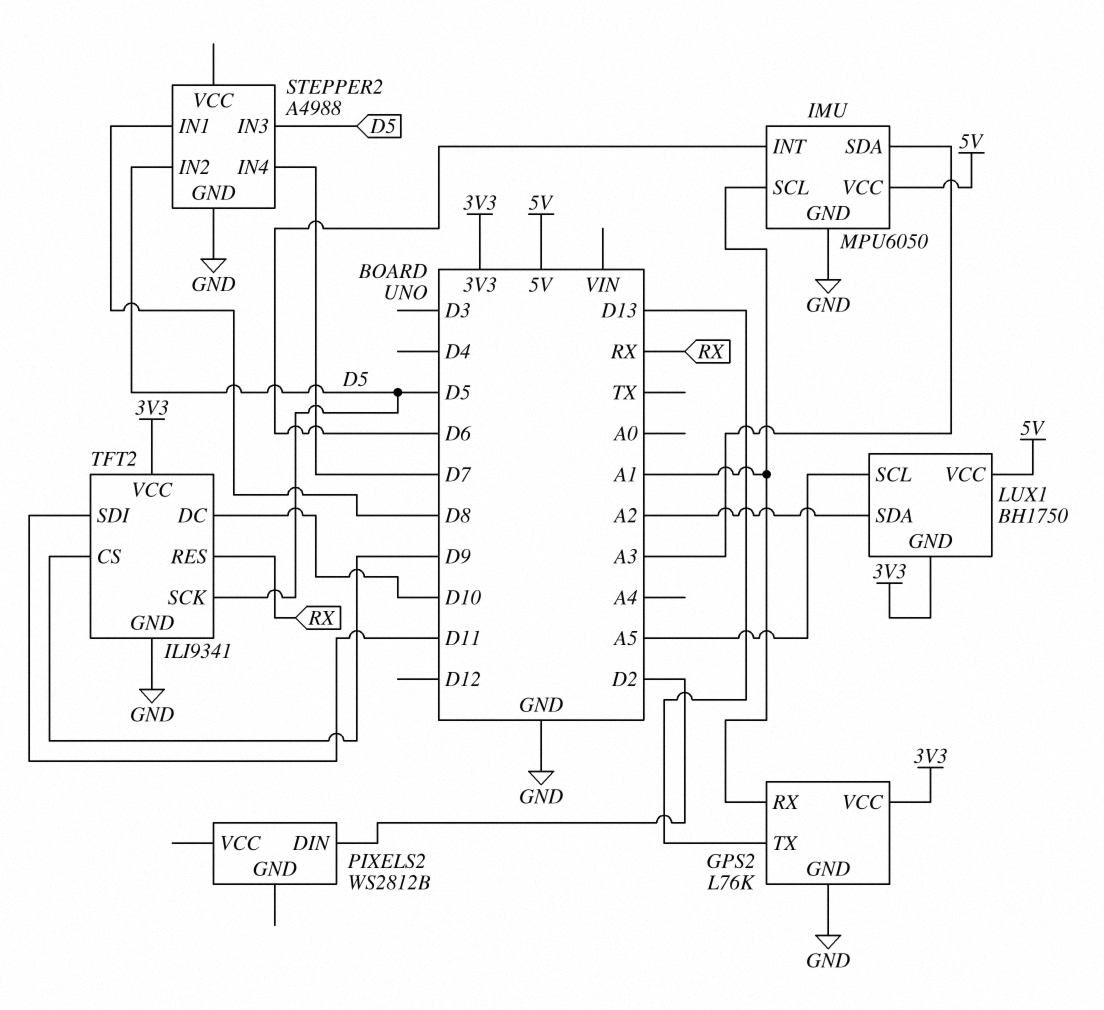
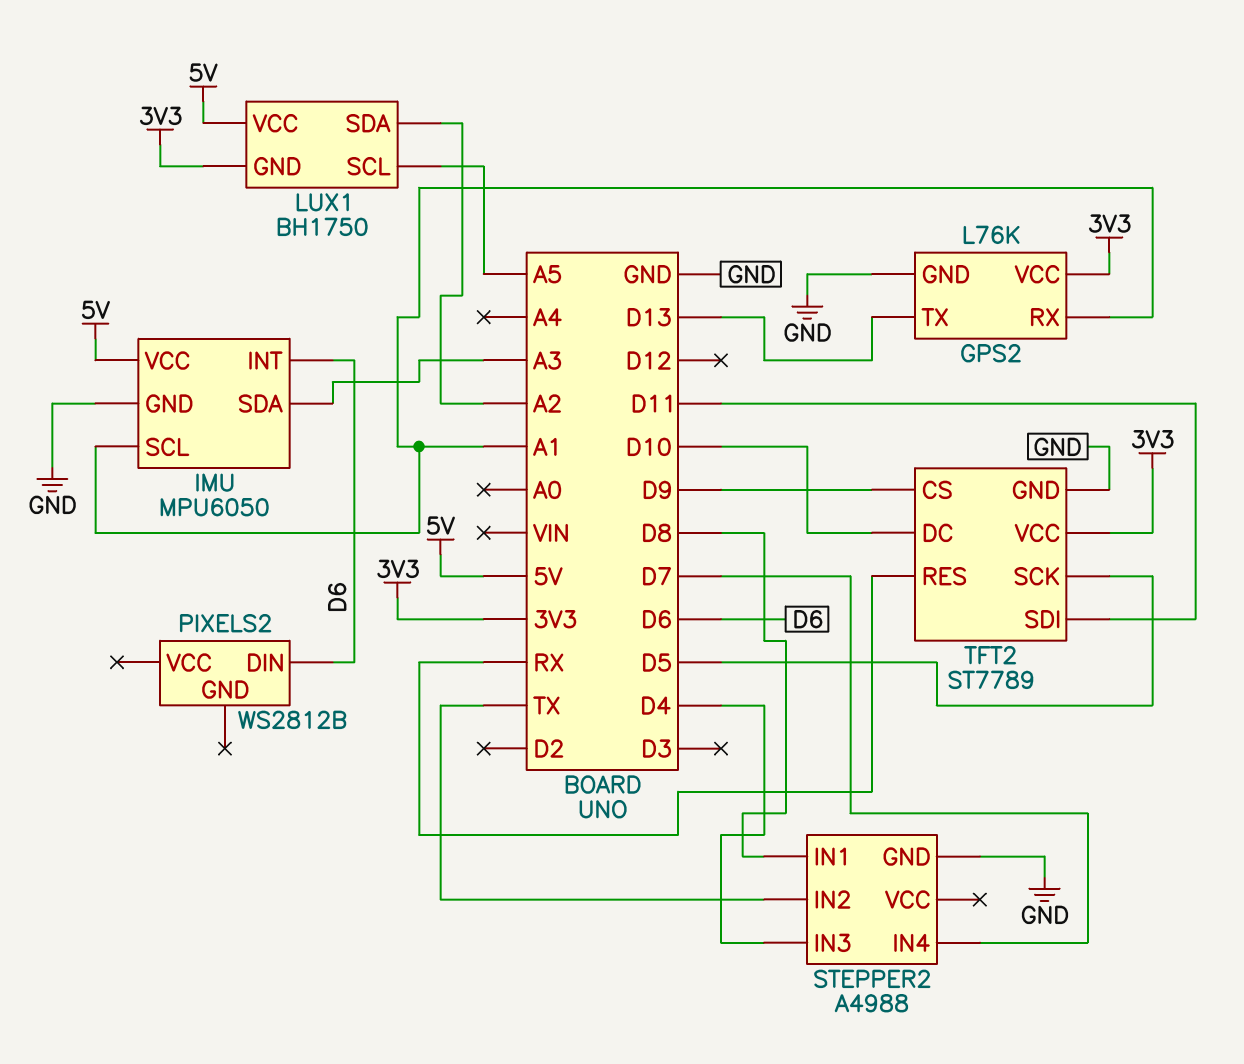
PIXELS2 pin DIN: D2 -> D6
STEPPER2 pin IN2: D5 -> TX
STEPPER2 pin IN3: D5 -> D4
TFT2: ILI9341 -> ST7789

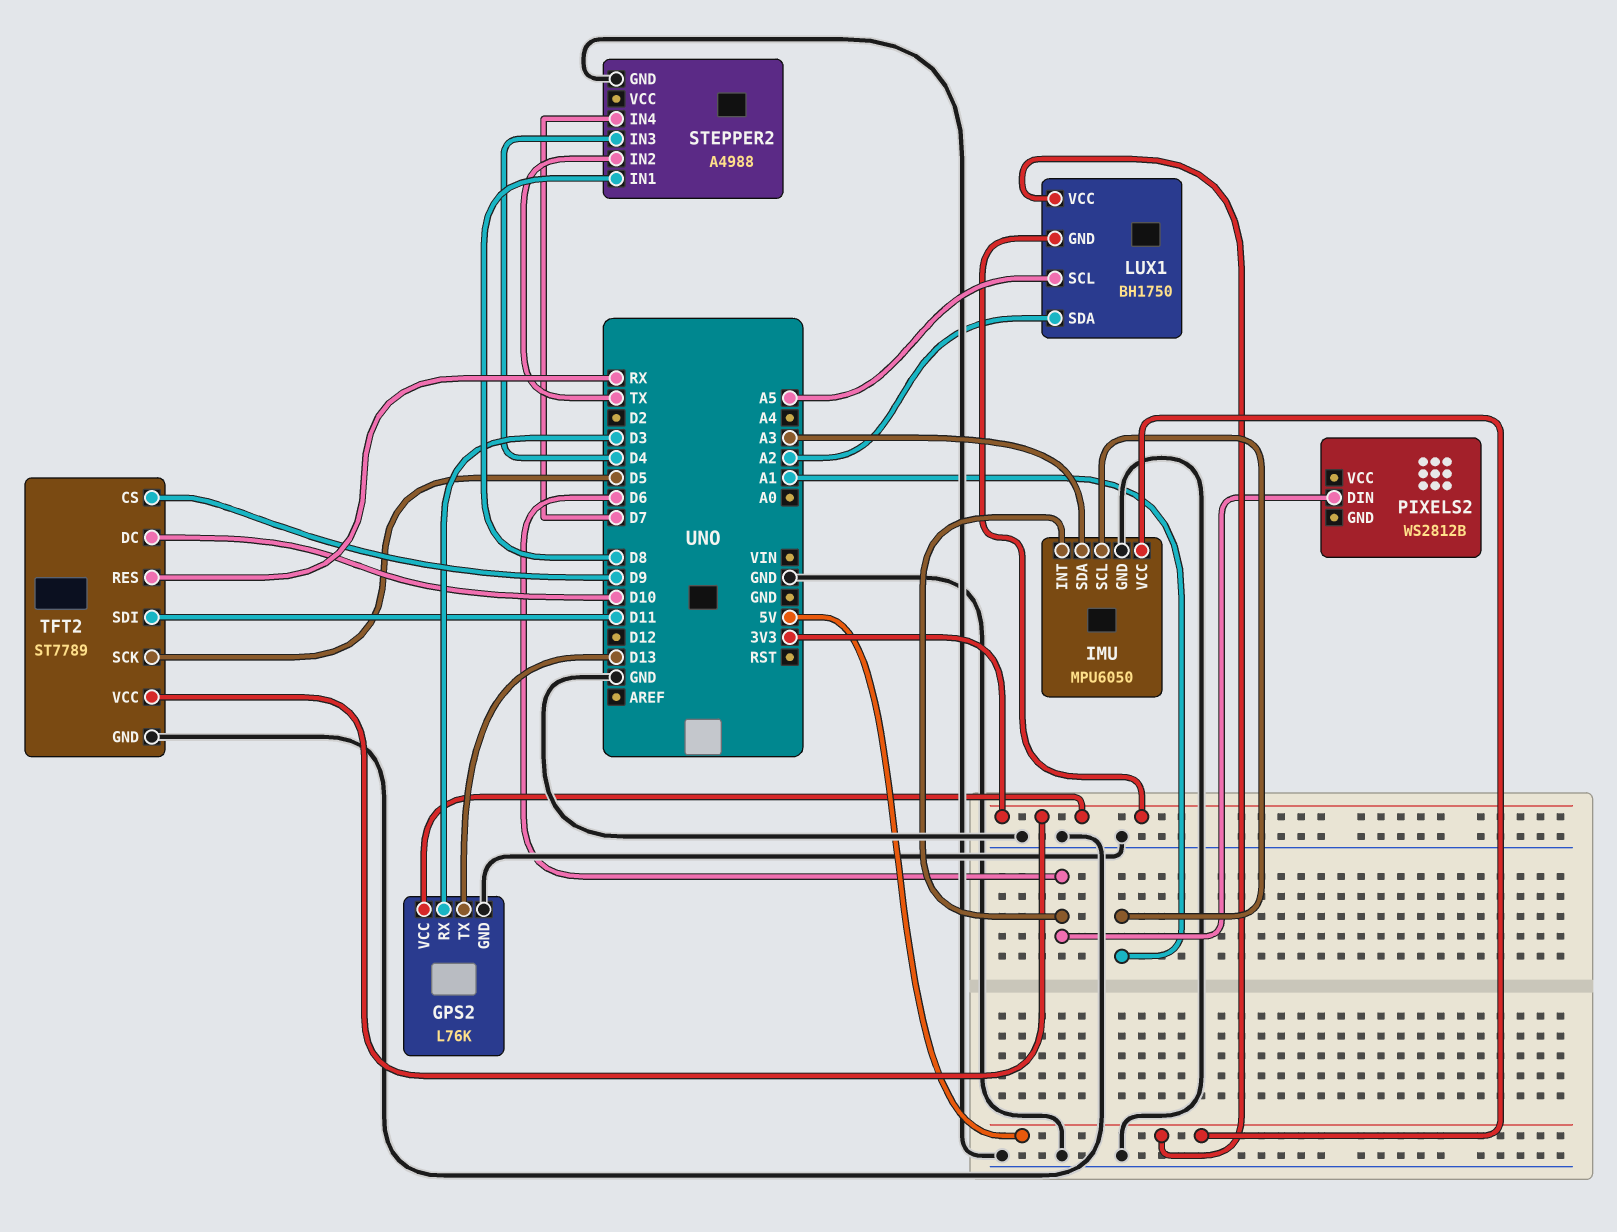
GPS2 pin RX: A1 -> D3

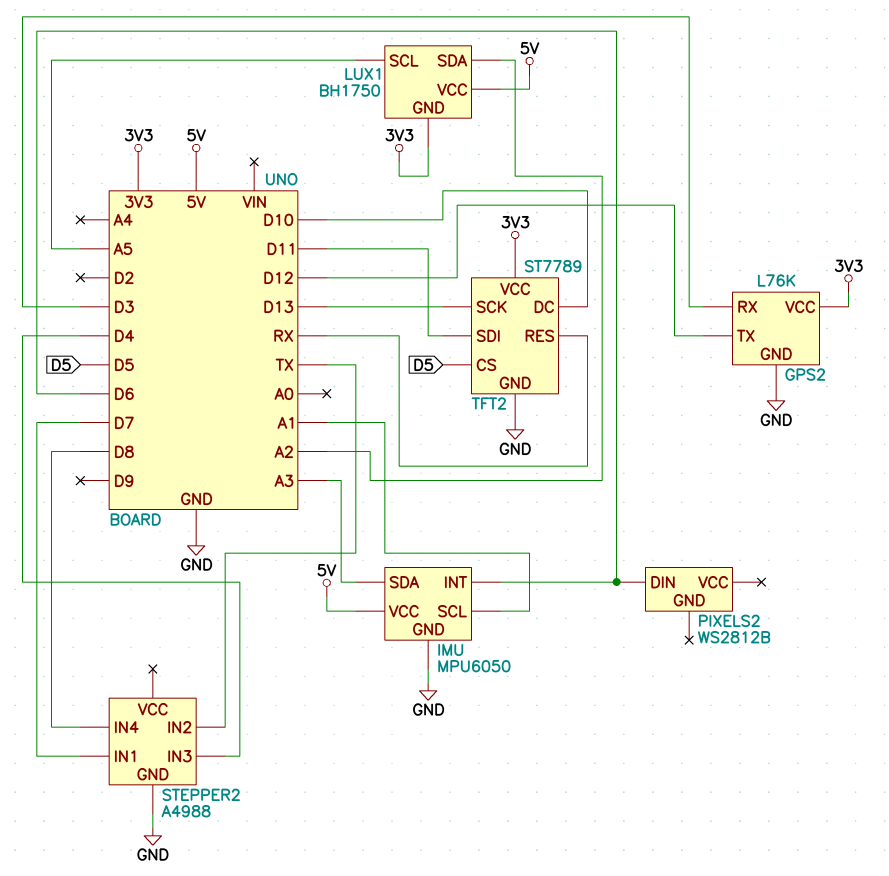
GPS2 pin TX: D13 -> D12
STEPPER2 pin IN1: D8 -> D7
STEPPER2 pin IN4: D7 -> D8
TFT2 pin CS: D9 -> D5
TFT2 pin SCK: D5 -> D13

